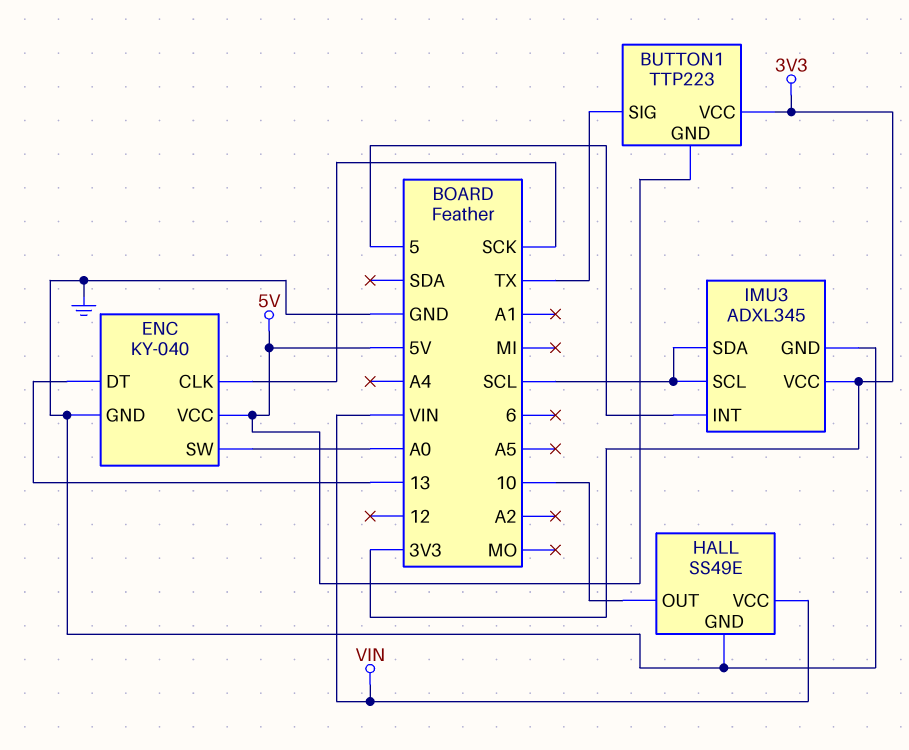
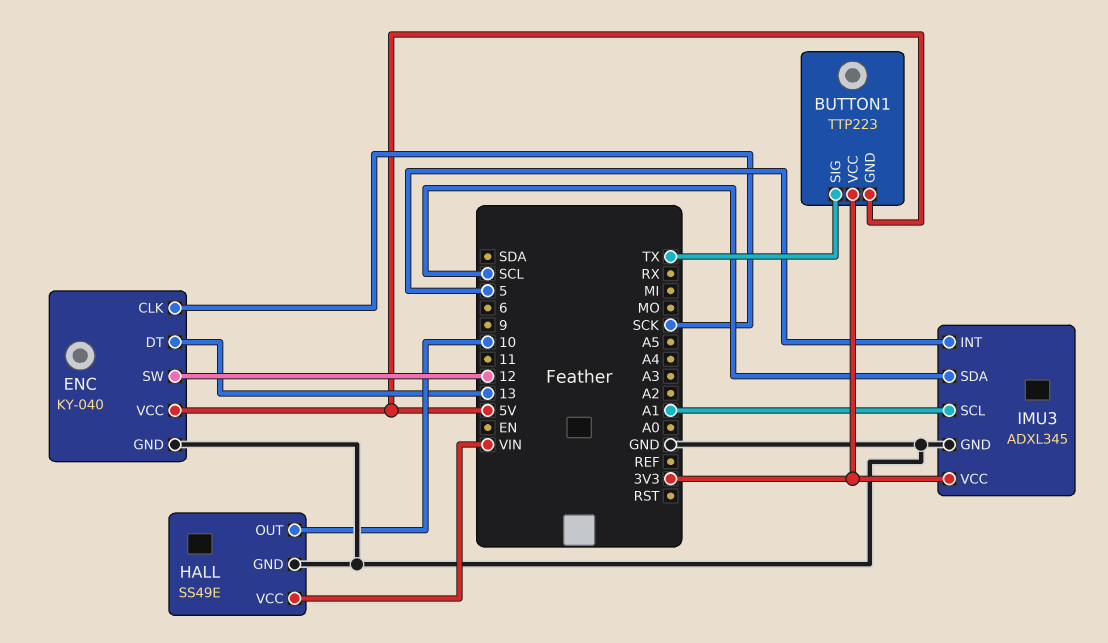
ENC pin SW: A0 -> 12
IMU3 pin SCL: SCL -> A1

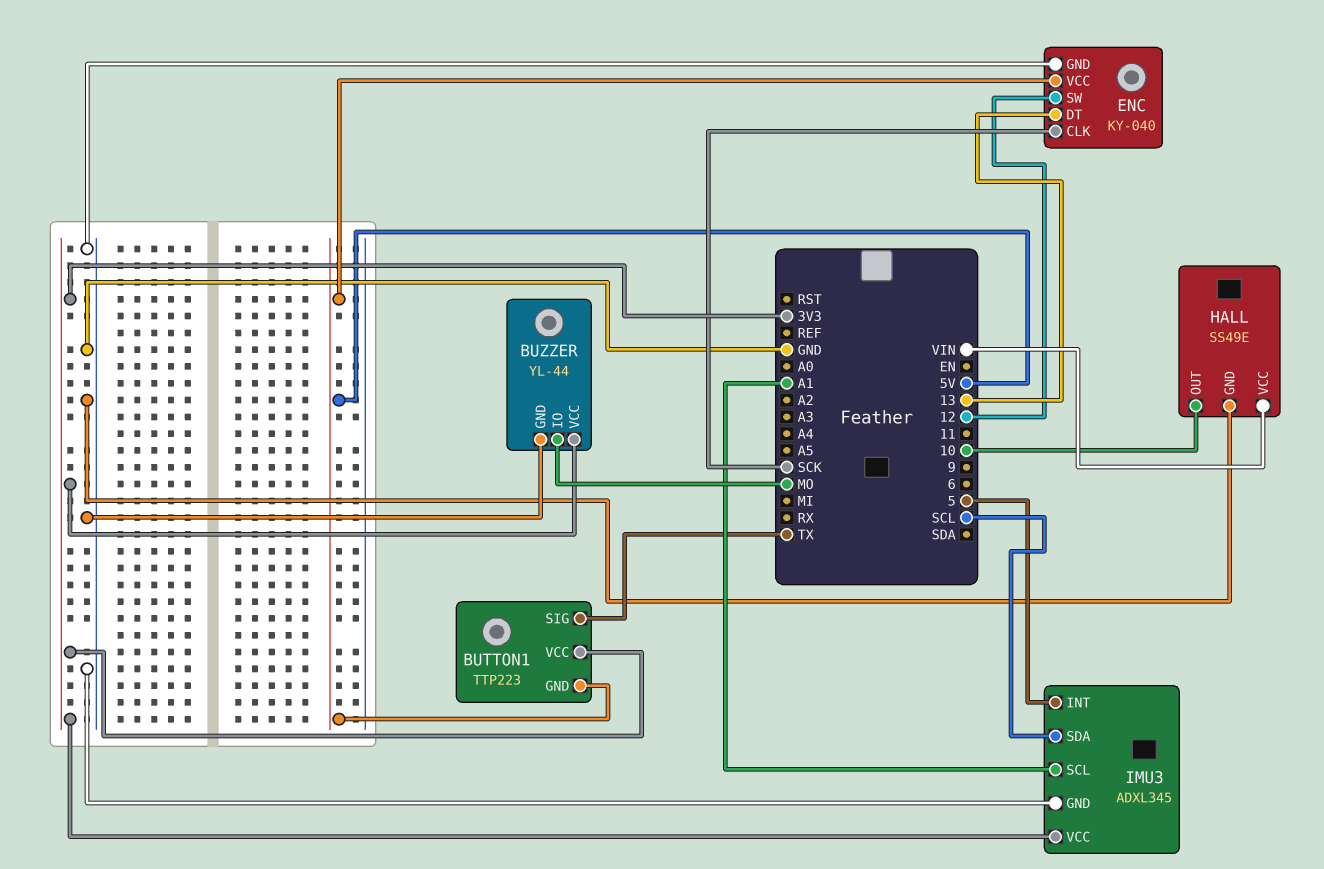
BUZZER: none -> YL-44
BUZZER pin GND: none -> GND
BUZZER pin IO: none -> MO
BUZZER pin VCC: none -> 3V3

